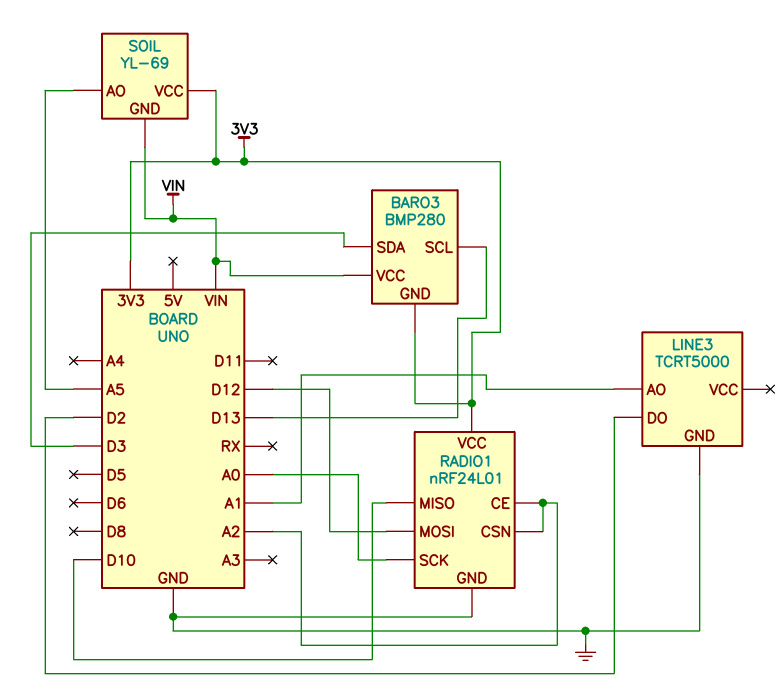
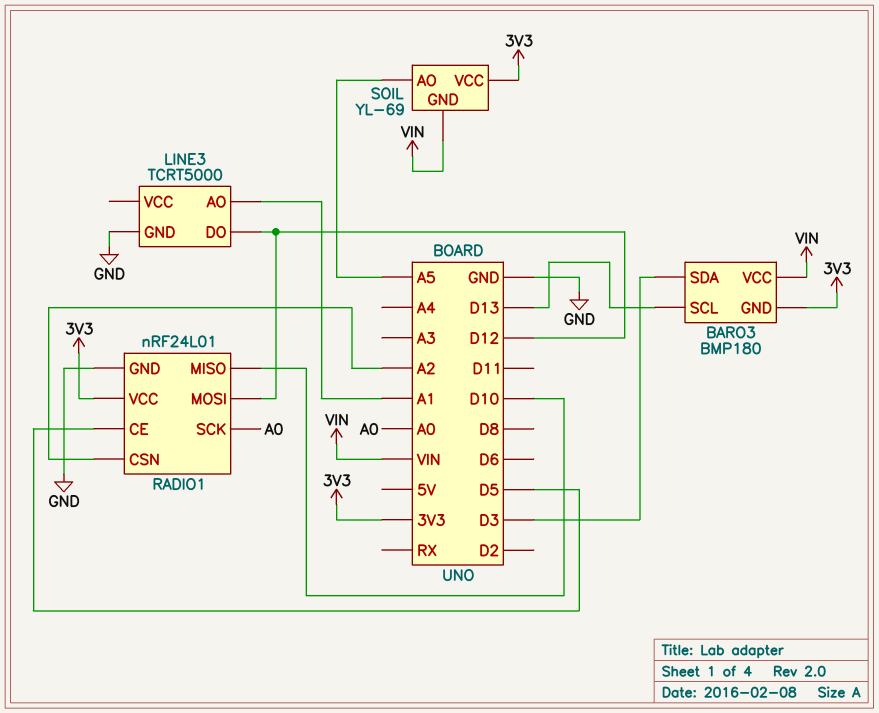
BARO3: BMP280 -> BMP180
LINE3 pin DO: D2 -> D12
RADIO1 pin CE: A2 -> D5

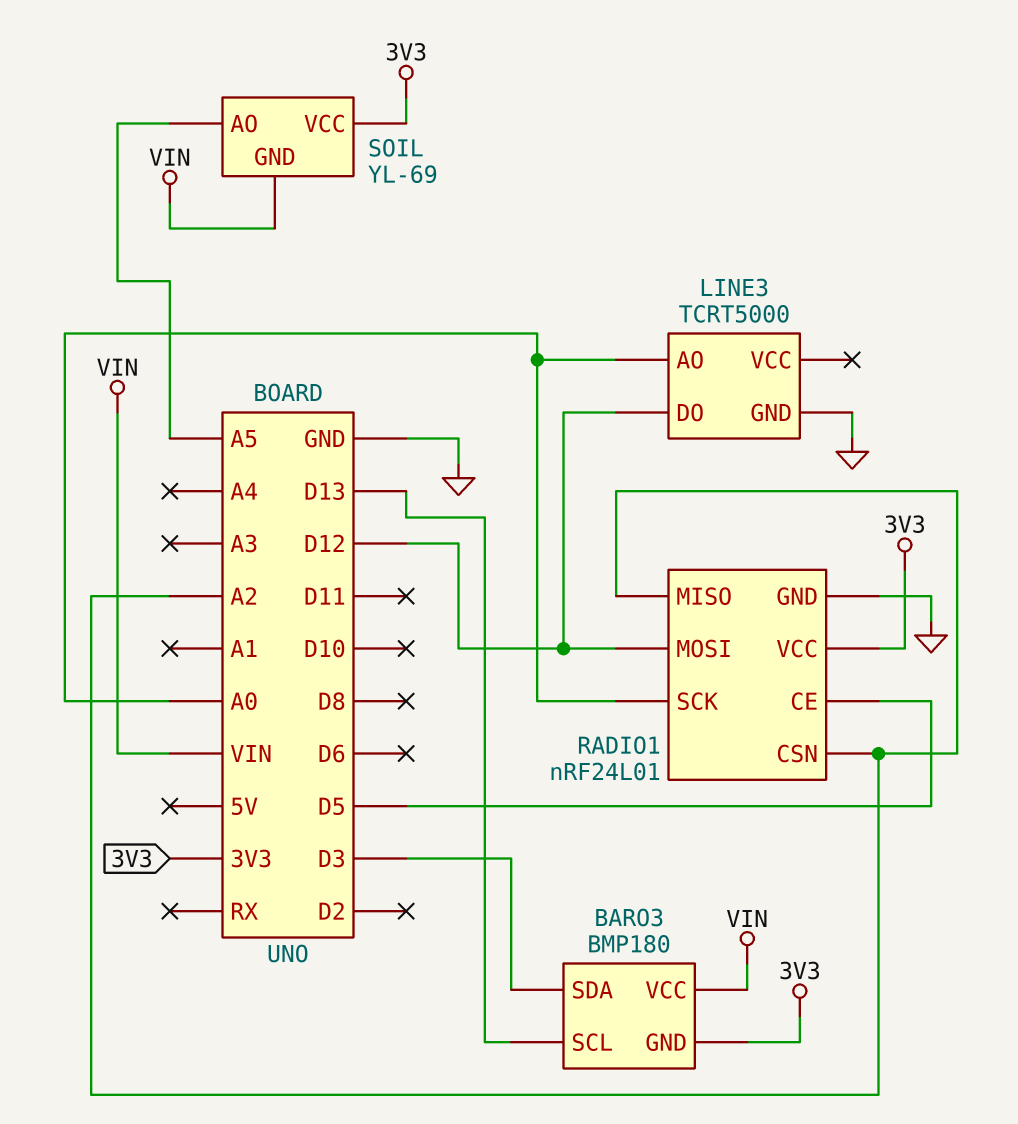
LINE3 pin AO: A1 -> A0
RADIO1 pin MISO: D10 -> A2

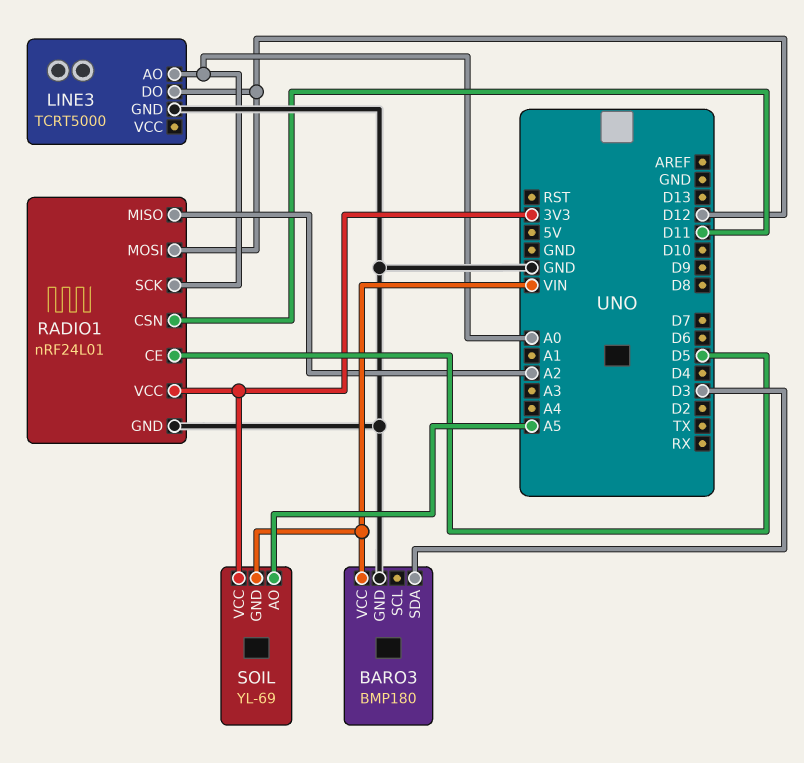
BARO3 pin GND: 3V3 -> GND
BARO3 pin SCL: D13 -> none
RADIO1 pin CSN: A2 -> D11

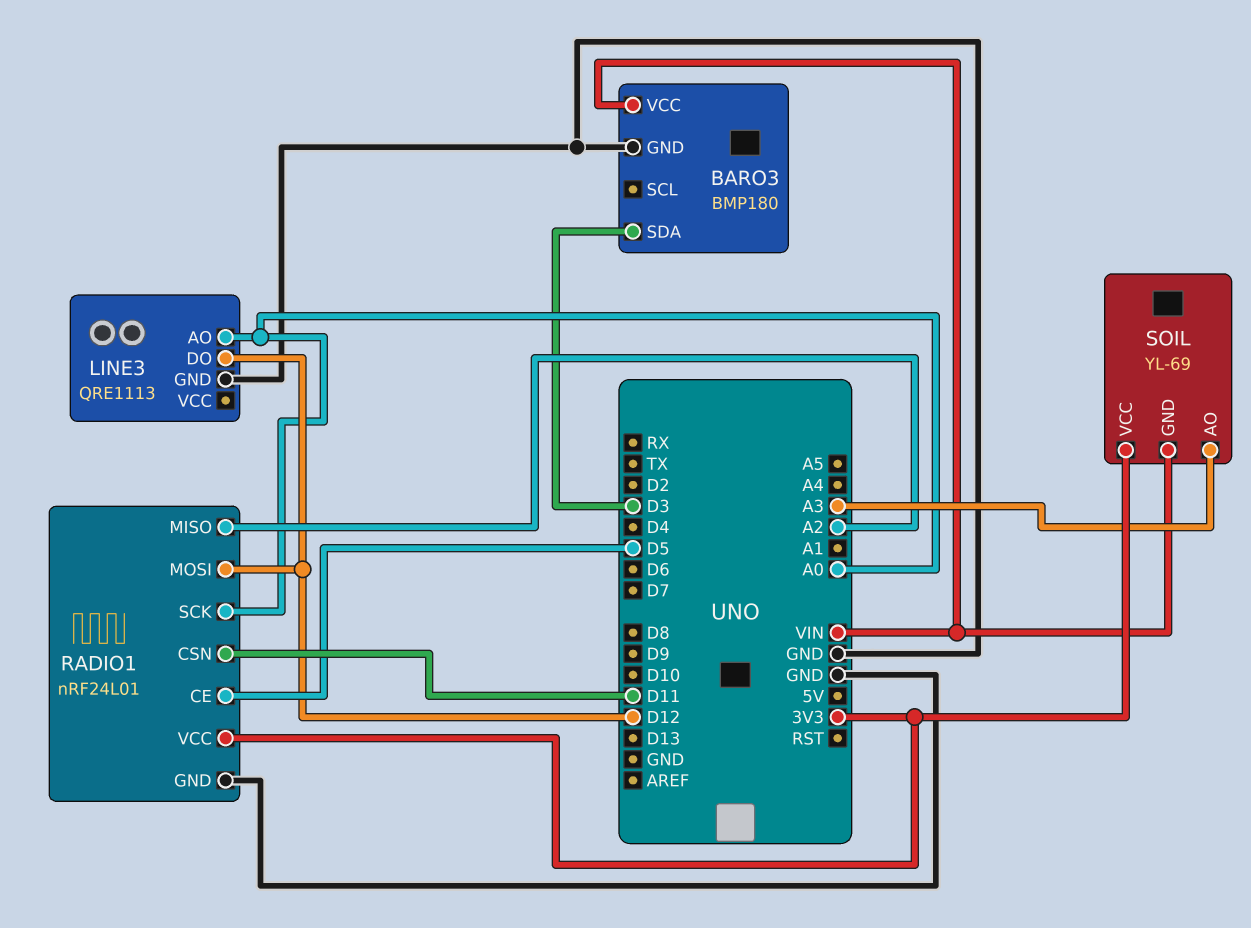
LINE3: TCRT5000 -> QRE1113
SOIL pin AO: A5 -> A3

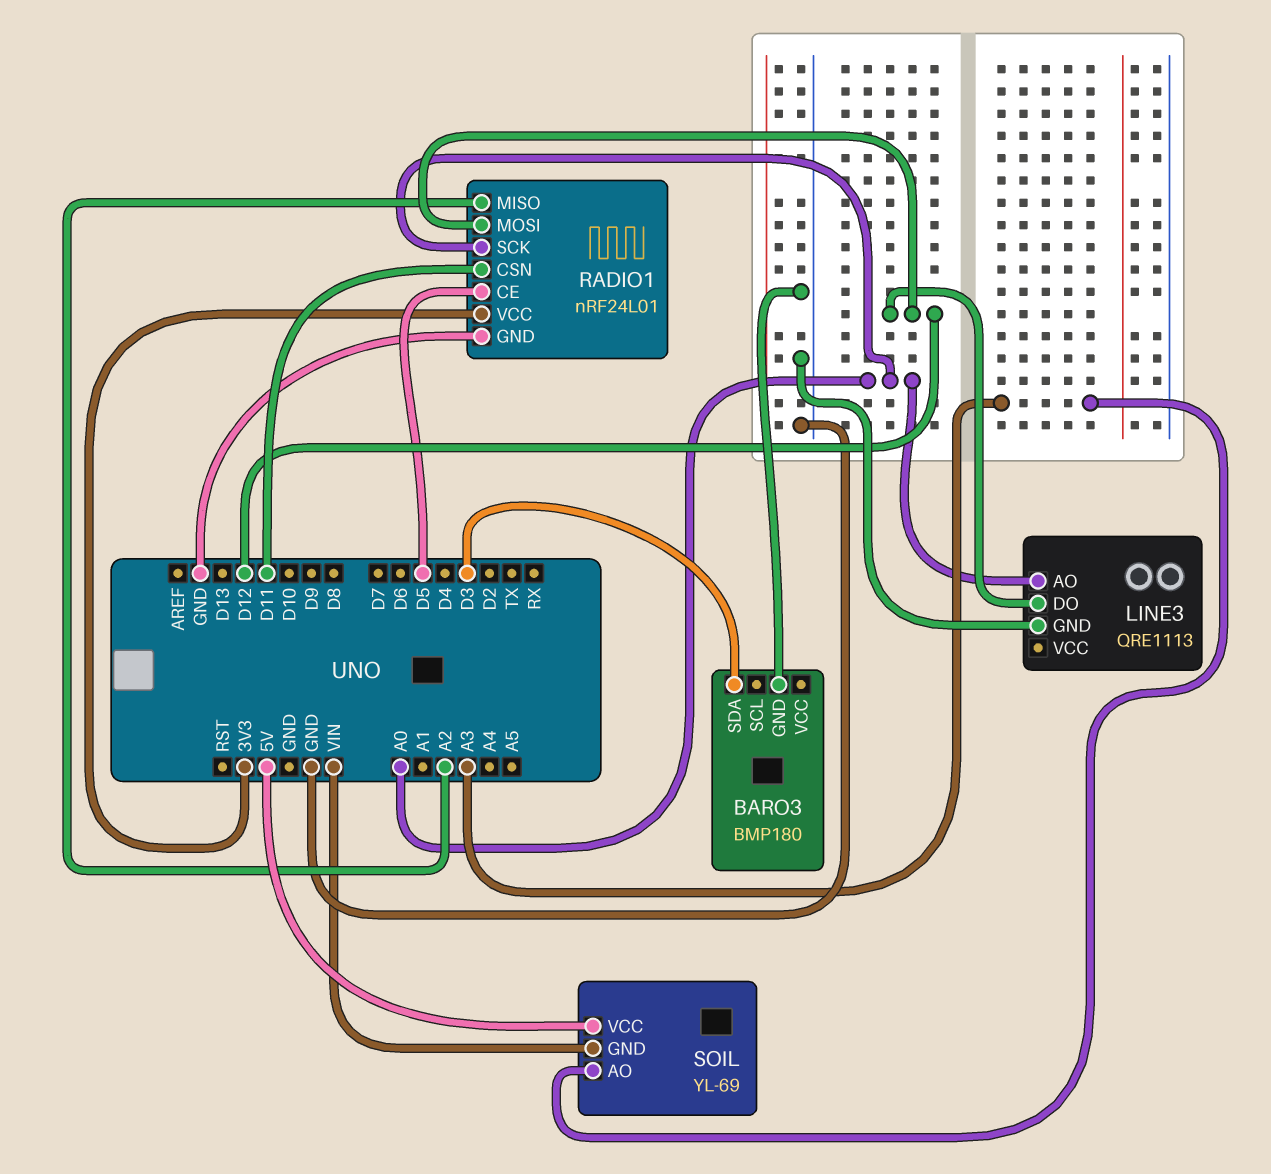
BARO3 pin VCC: VIN -> none
SOIL pin VCC: 3V3 -> 5V

